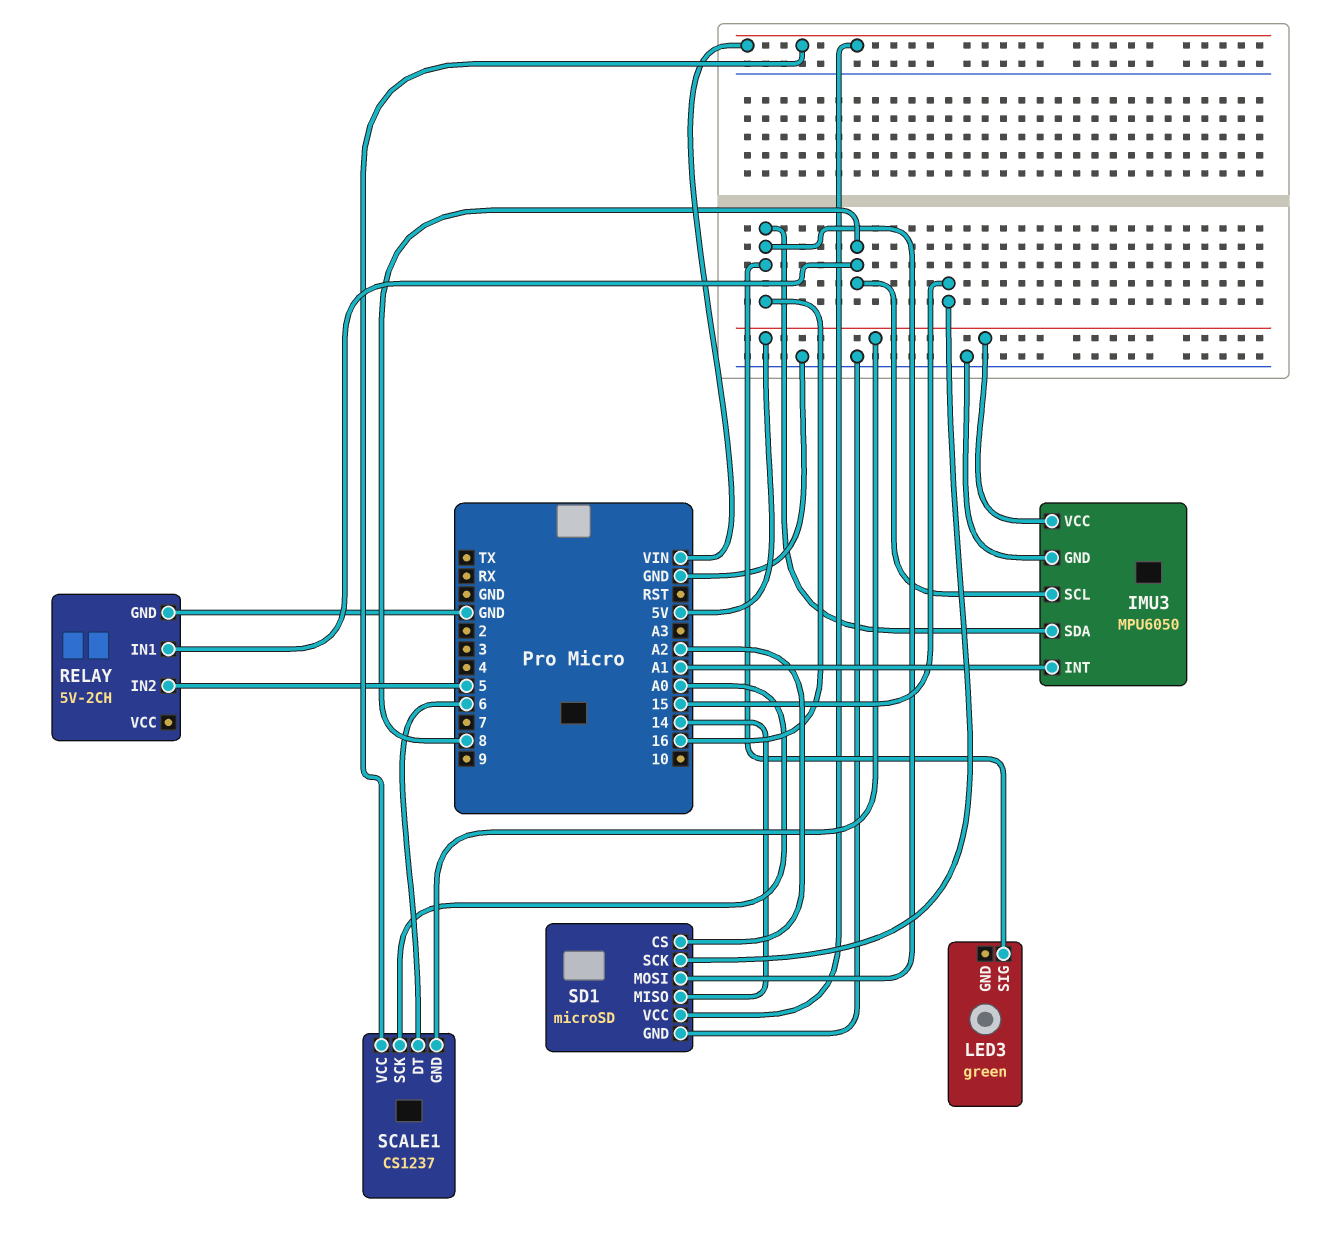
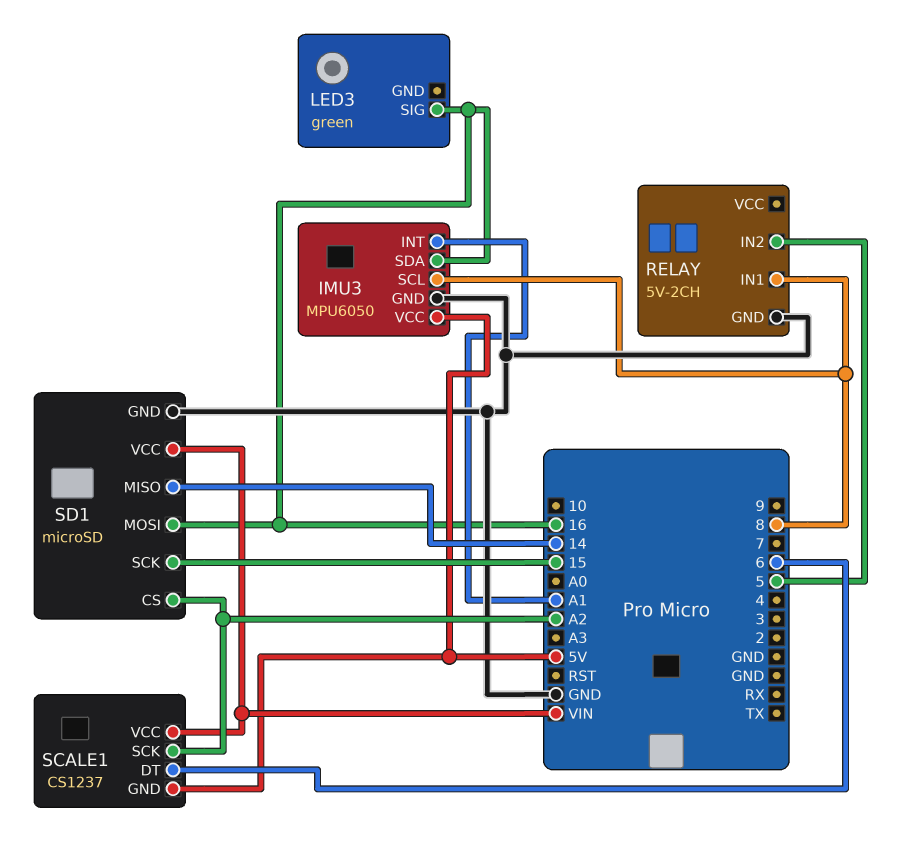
SCALE1 pin SCK: A0 -> A2

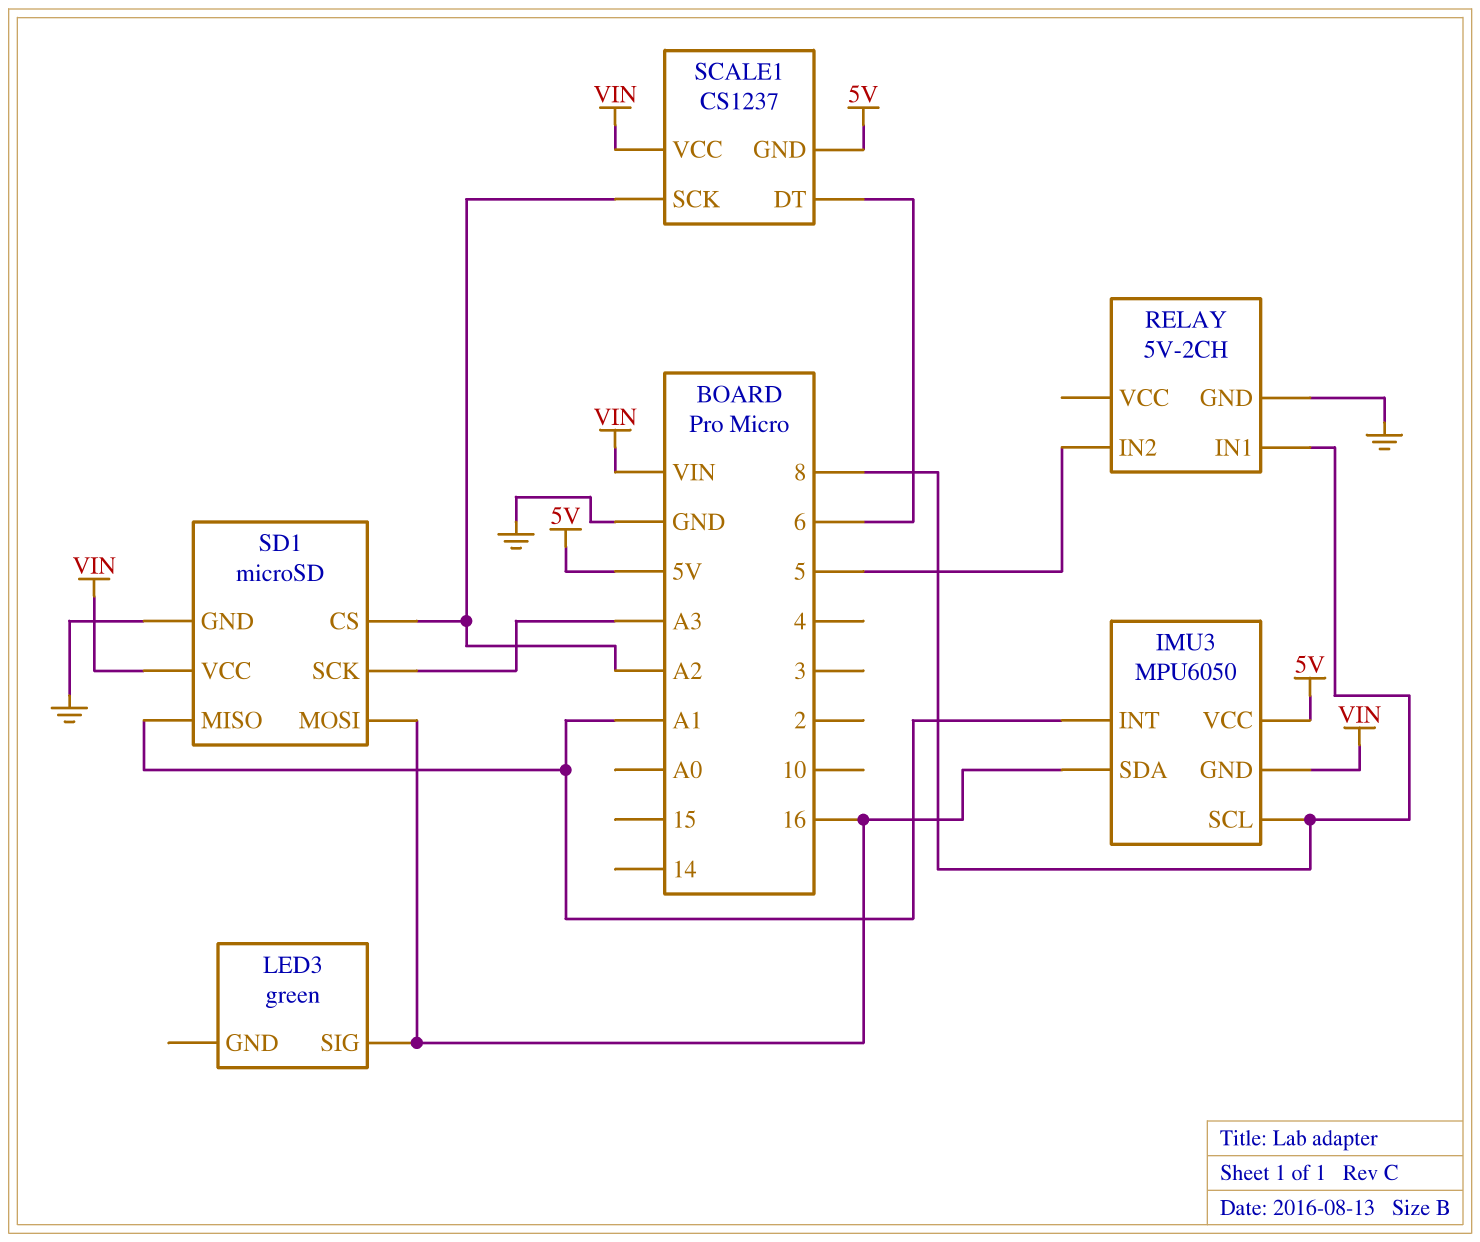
IMU3 pin GND: GND -> VIN
SD1 pin MISO: 14 -> A1
SD1 pin SCK: 15 -> A3

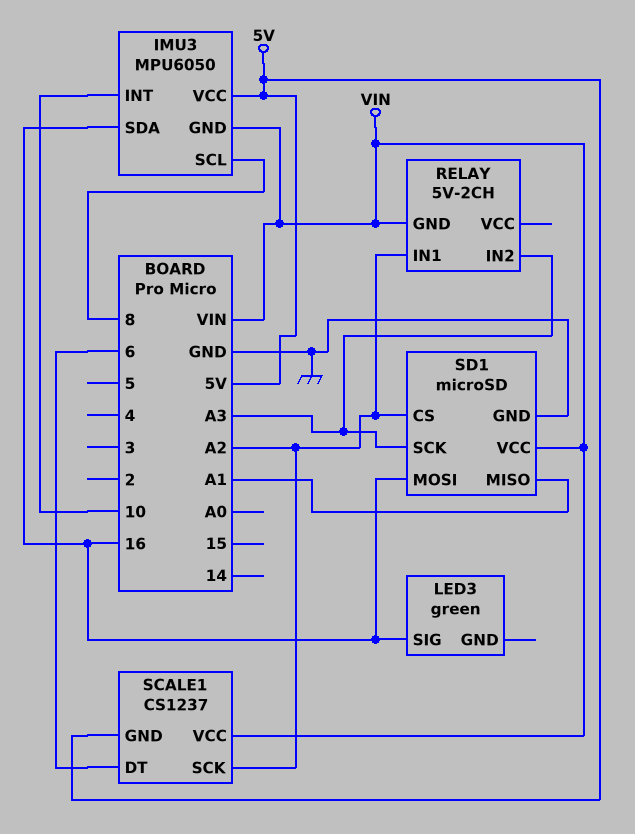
IMU3 pin INT: A1 -> 10
RELAY pin GND: GND -> VIN
RELAY pin IN1: 8 -> A2
RELAY pin IN2: 5 -> A3

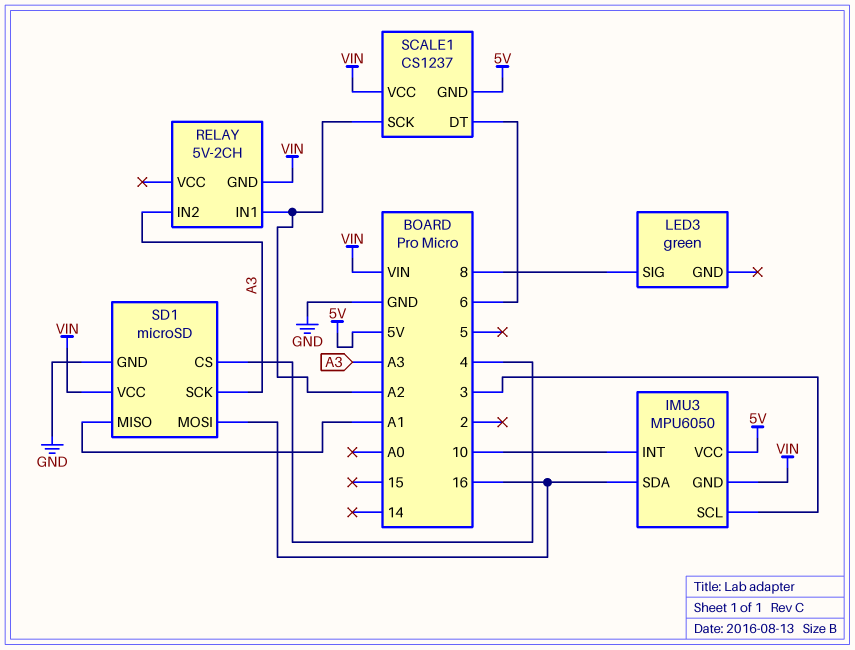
IMU3 pin SCL: 8 -> 3
LED3 pin SIG: 16 -> 8
SD1 pin CS: A2 -> 4

